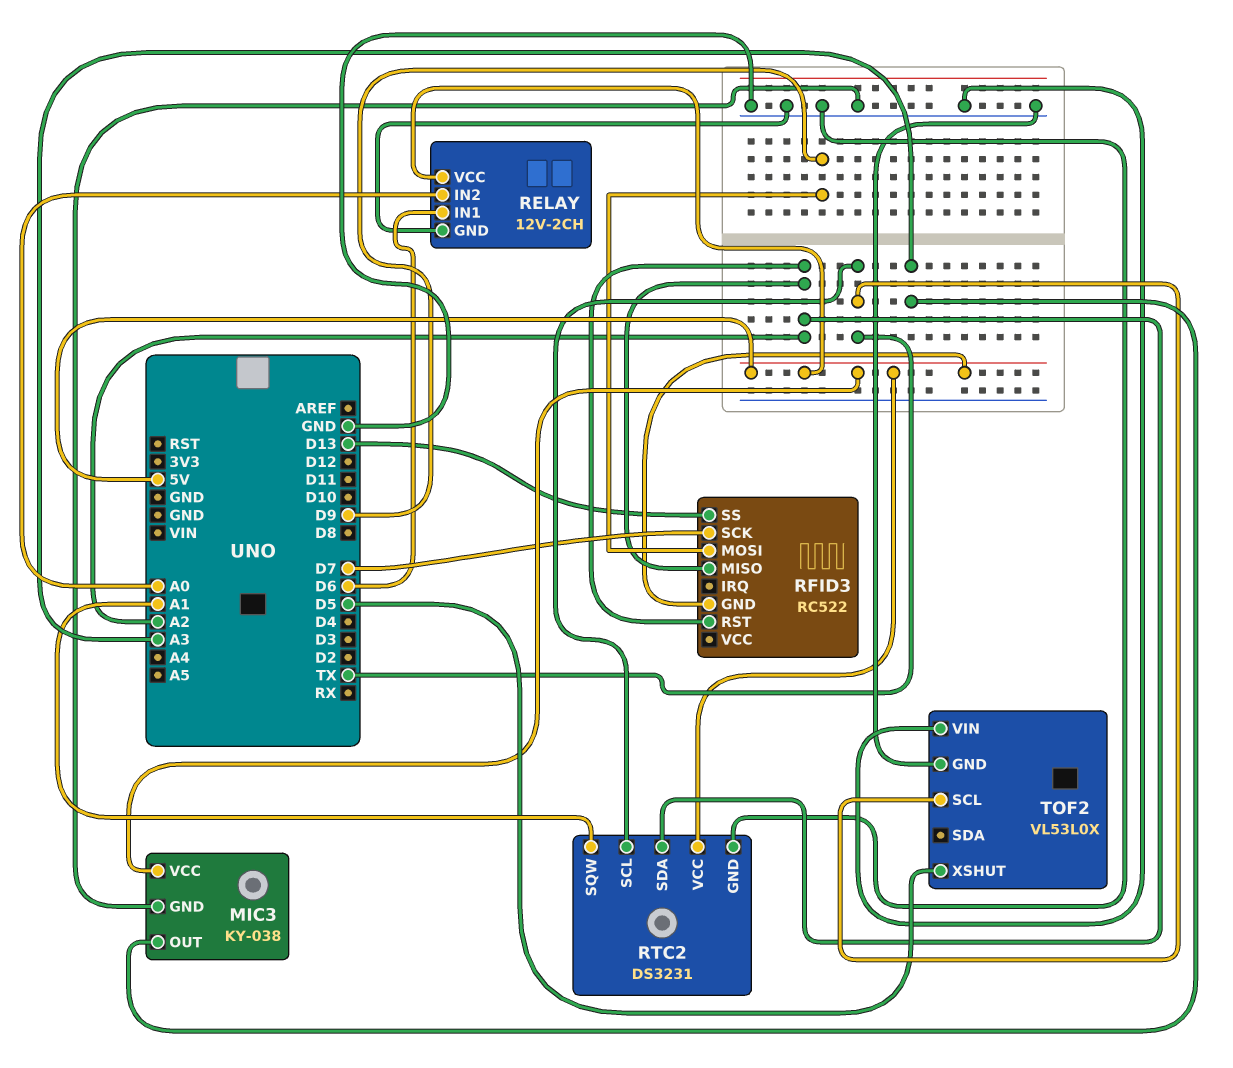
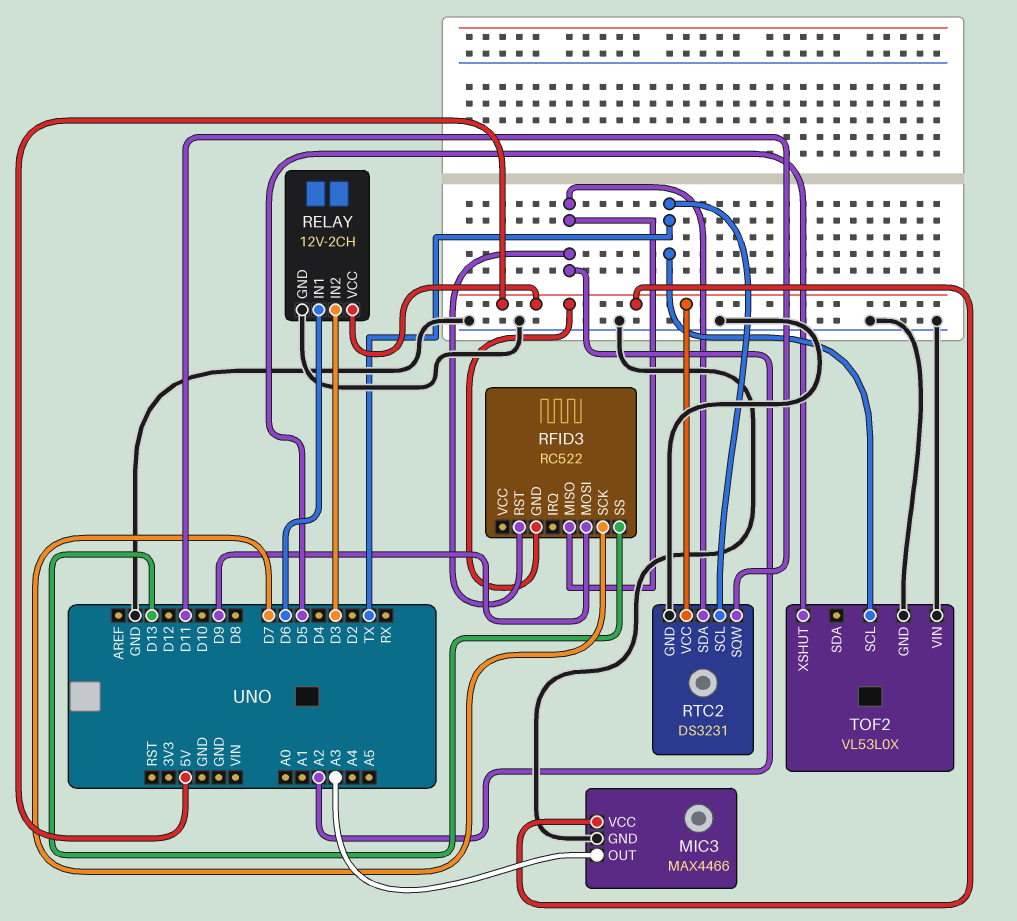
MIC3: KY-038 -> MAX4466
RELAY pin IN2: A0 -> D3
RTC2 pin SQW: A1 -> D11

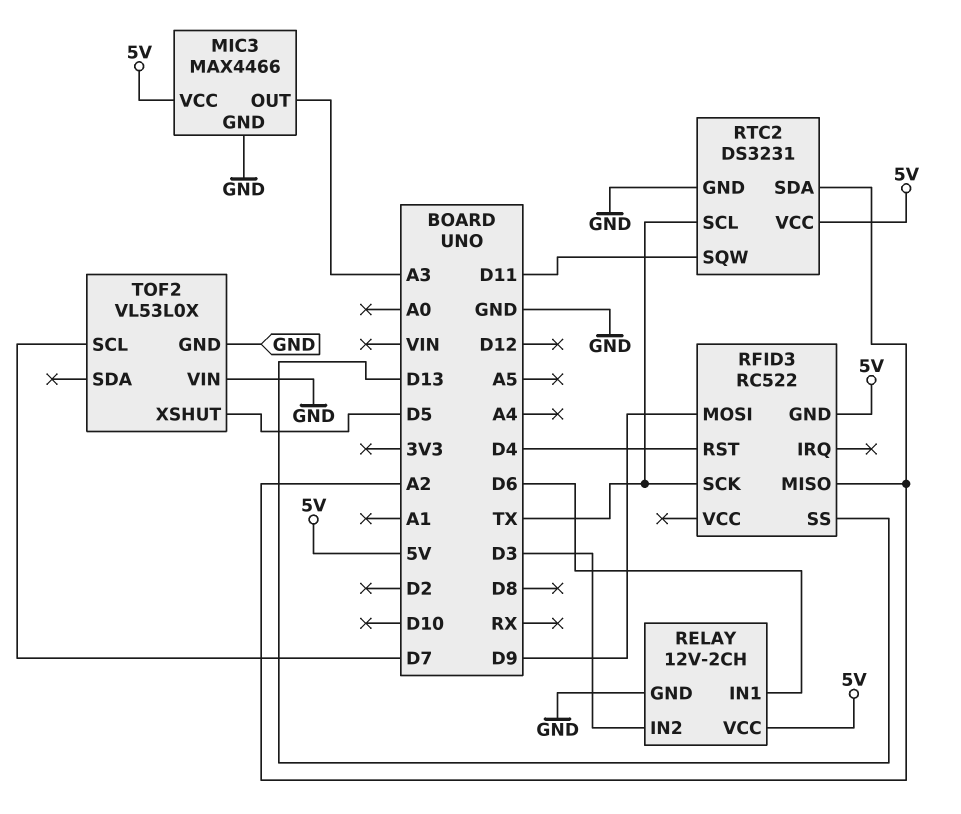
RFID3 pin RST: A2 -> D4
RFID3 pin SCK: D7 -> TX
TOF2 pin SCL: TX -> D7

